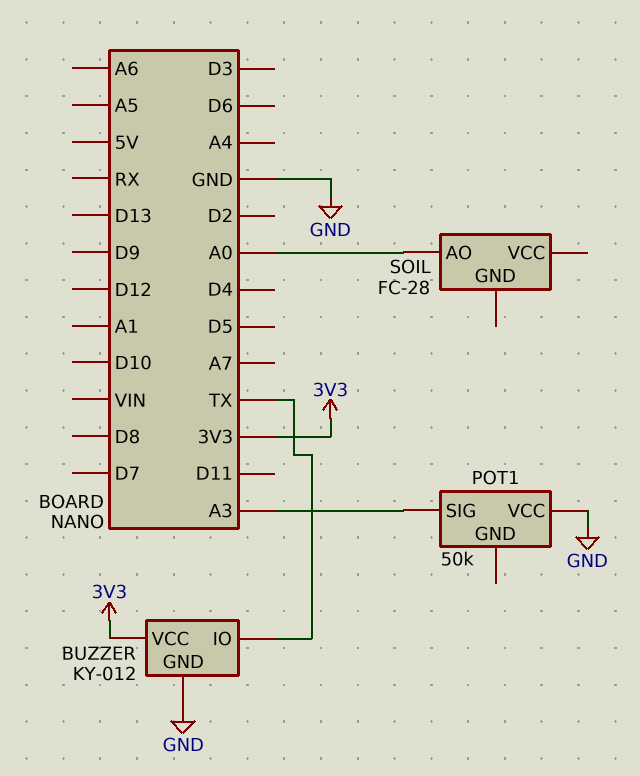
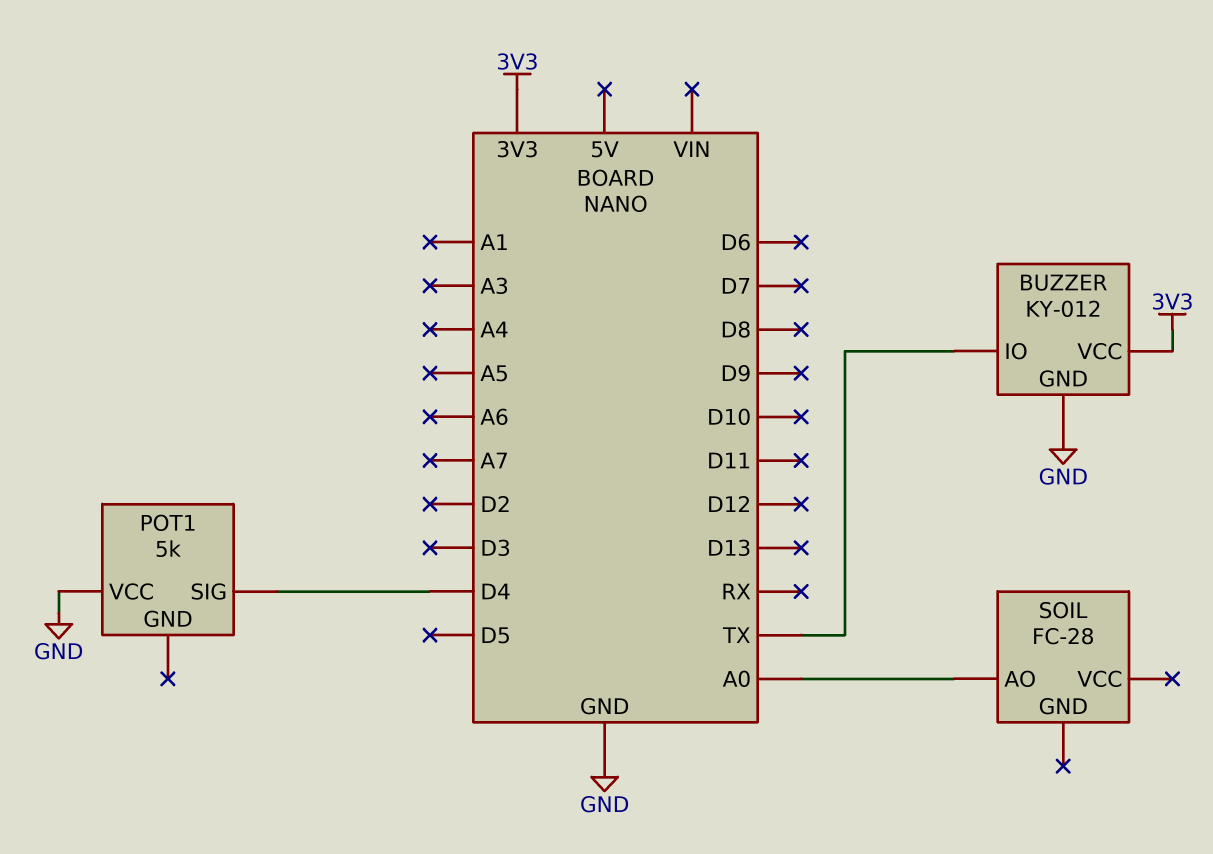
POT1: 50k -> 5k
POT1 pin SIG: A3 -> D4

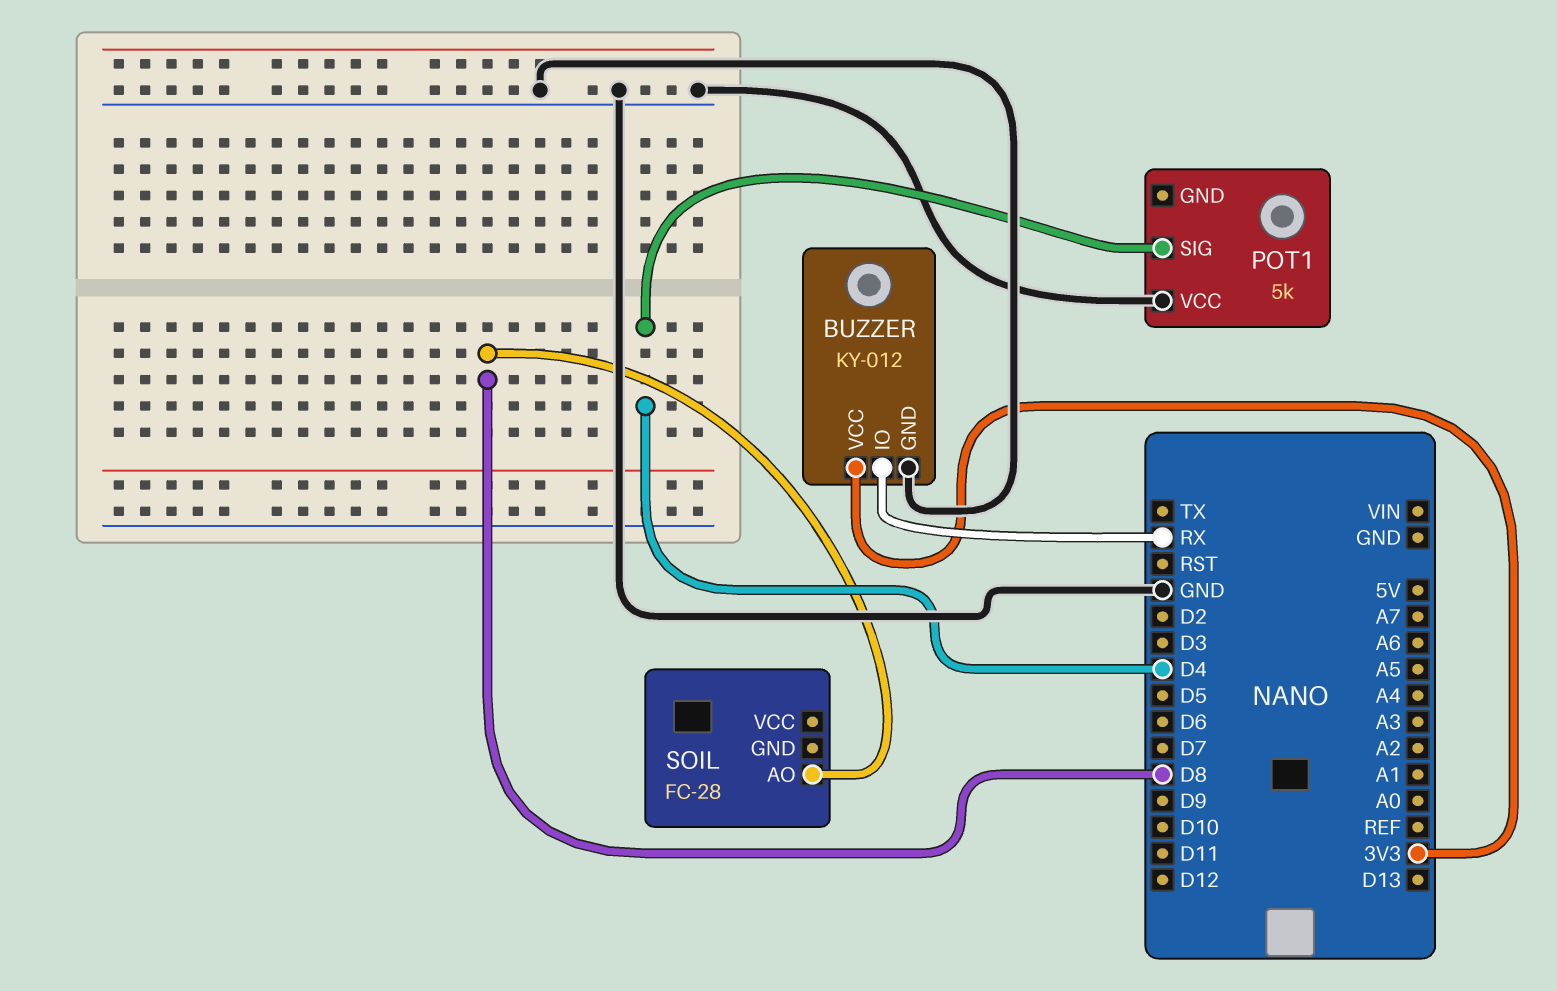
BUZZER pin IO: TX -> RX
SOIL pin AO: A0 -> D8

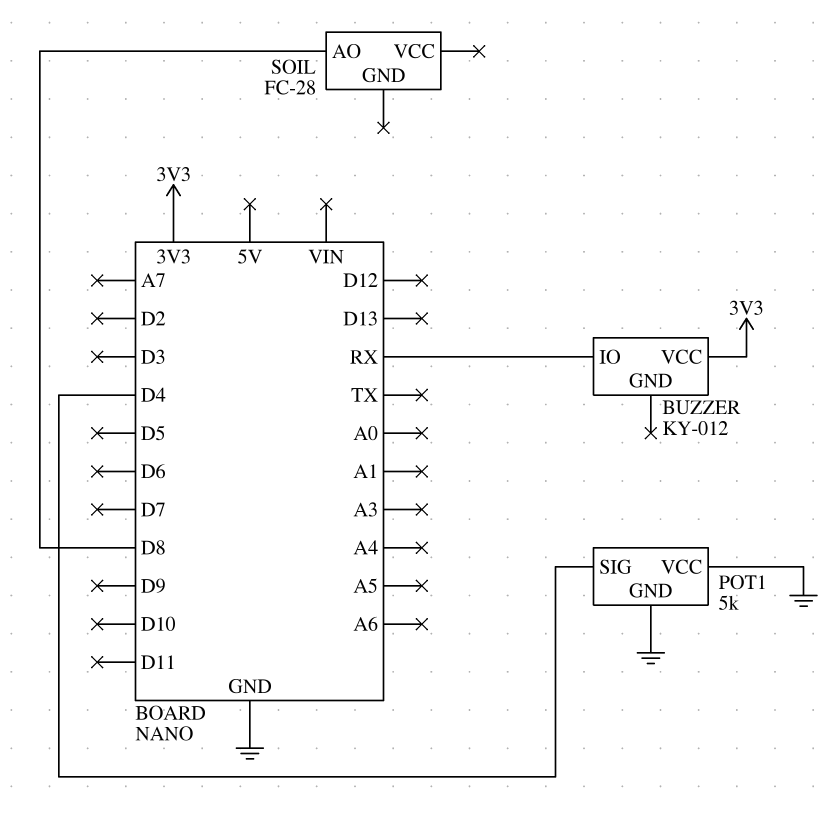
BUZZER pin GND: GND -> none
POT1 pin GND: none -> GND

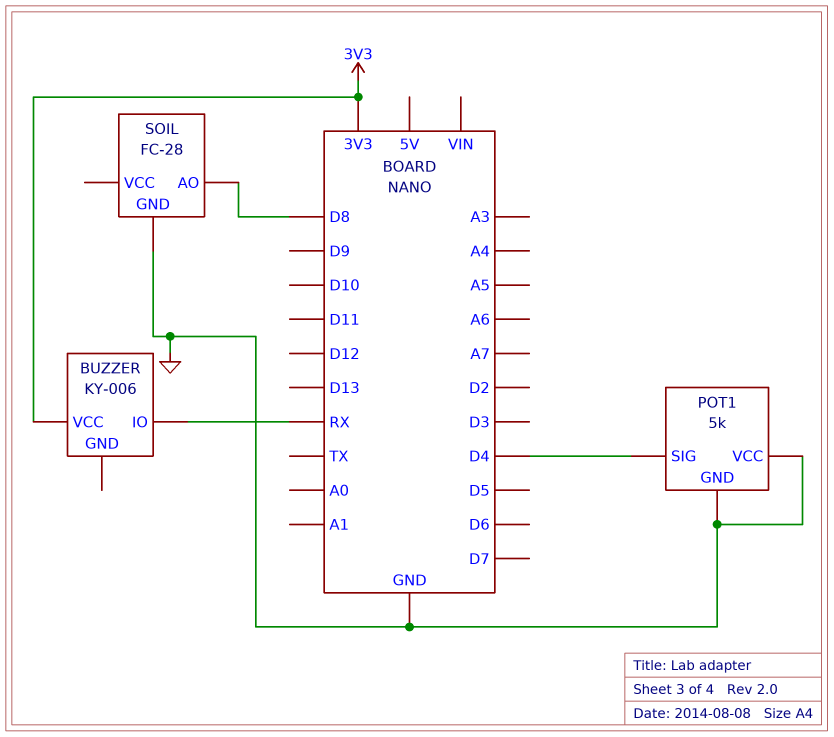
BUZZER: KY-012 -> KY-006
SOIL pin GND: none -> GND

